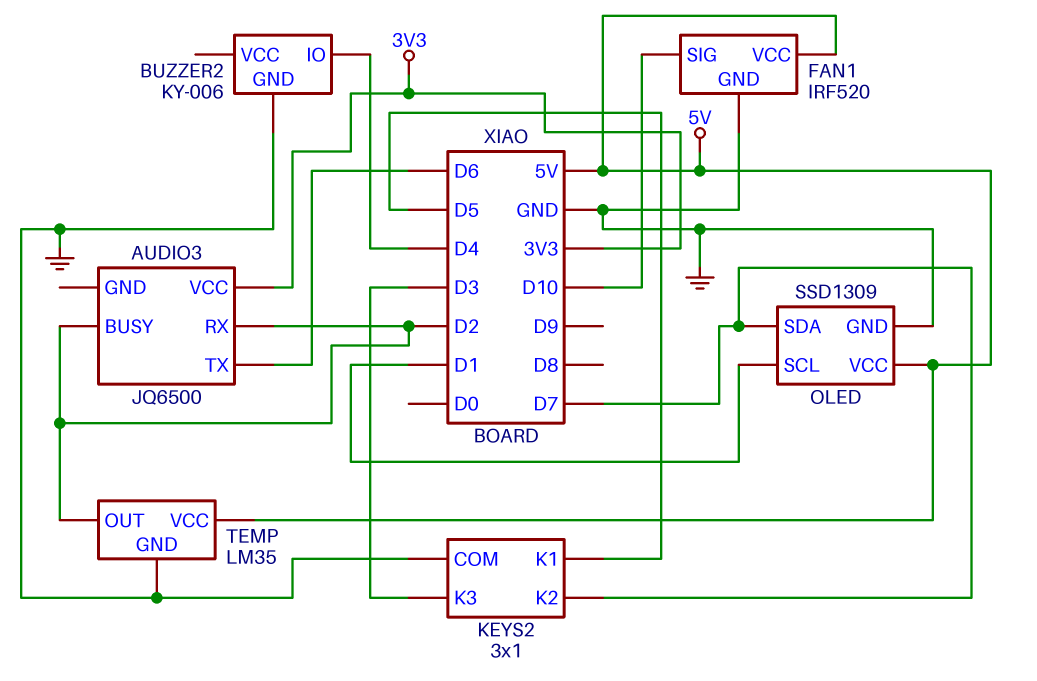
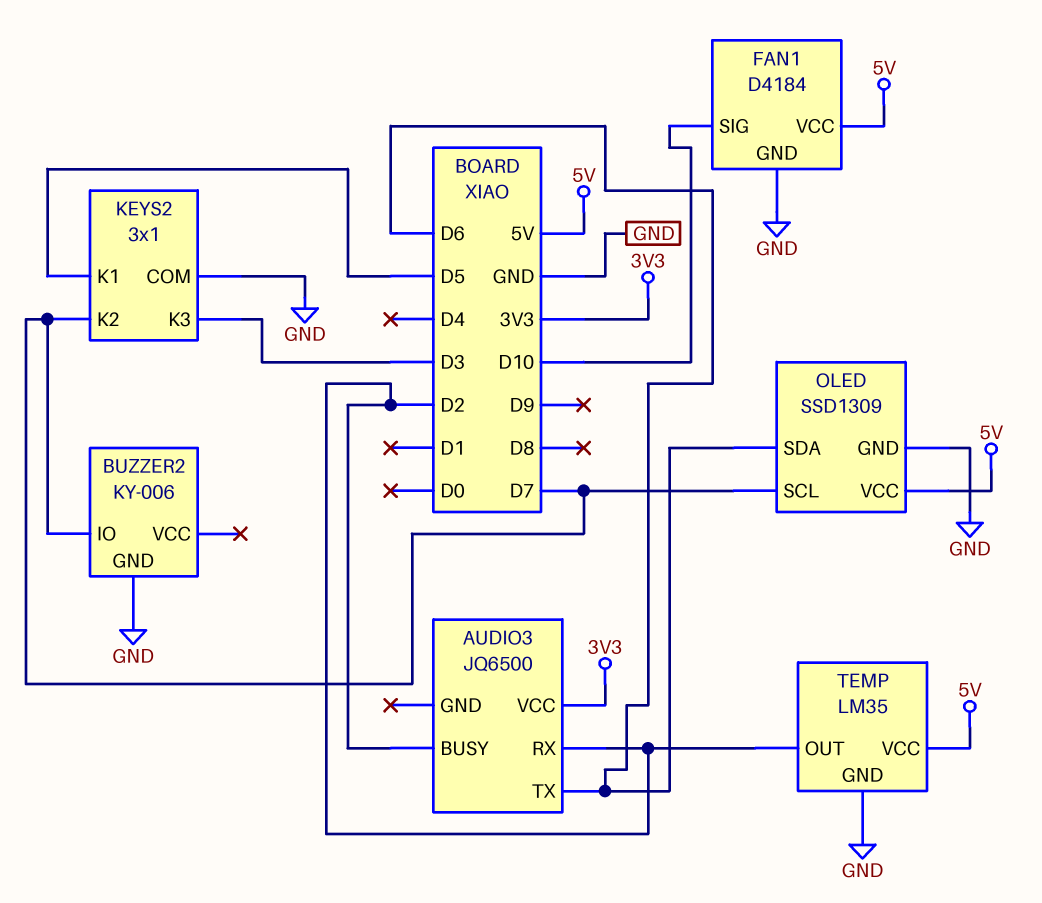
BUZZER2 pin IO: D4 -> D7
FAN1: IRF520 -> D4184
OLED pin SCL: D1 -> D7
OLED pin SDA: D7 -> D6

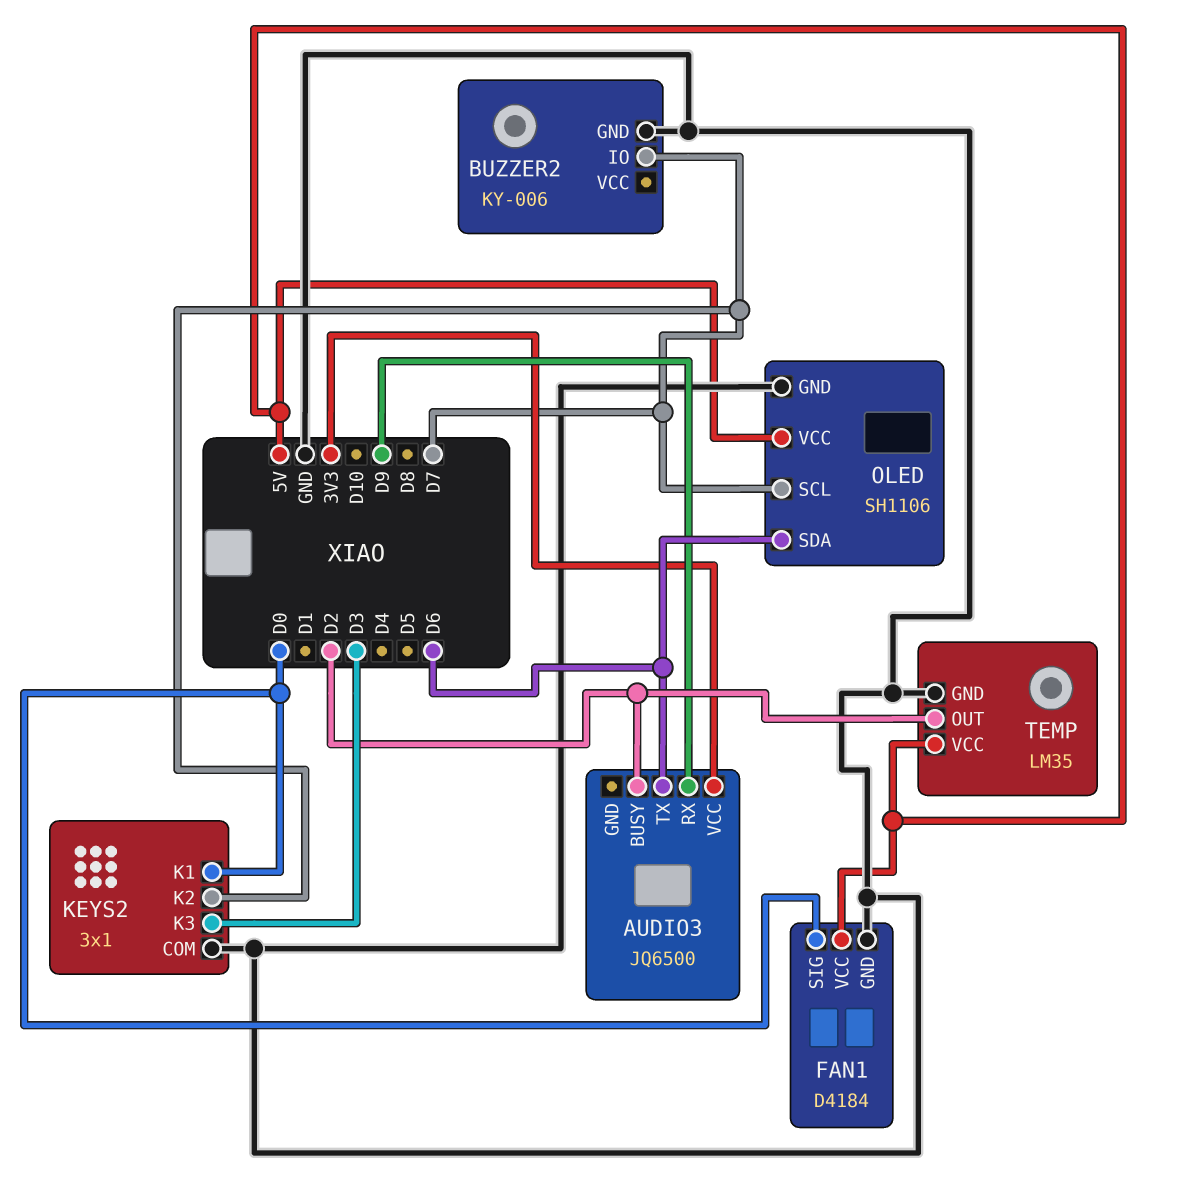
AUDIO3 pin RX: D2 -> D9
FAN1 pin SIG: D10 -> D0
KEYS2 pin K1: D5 -> D0
OLED: SSD1309 -> SH1106

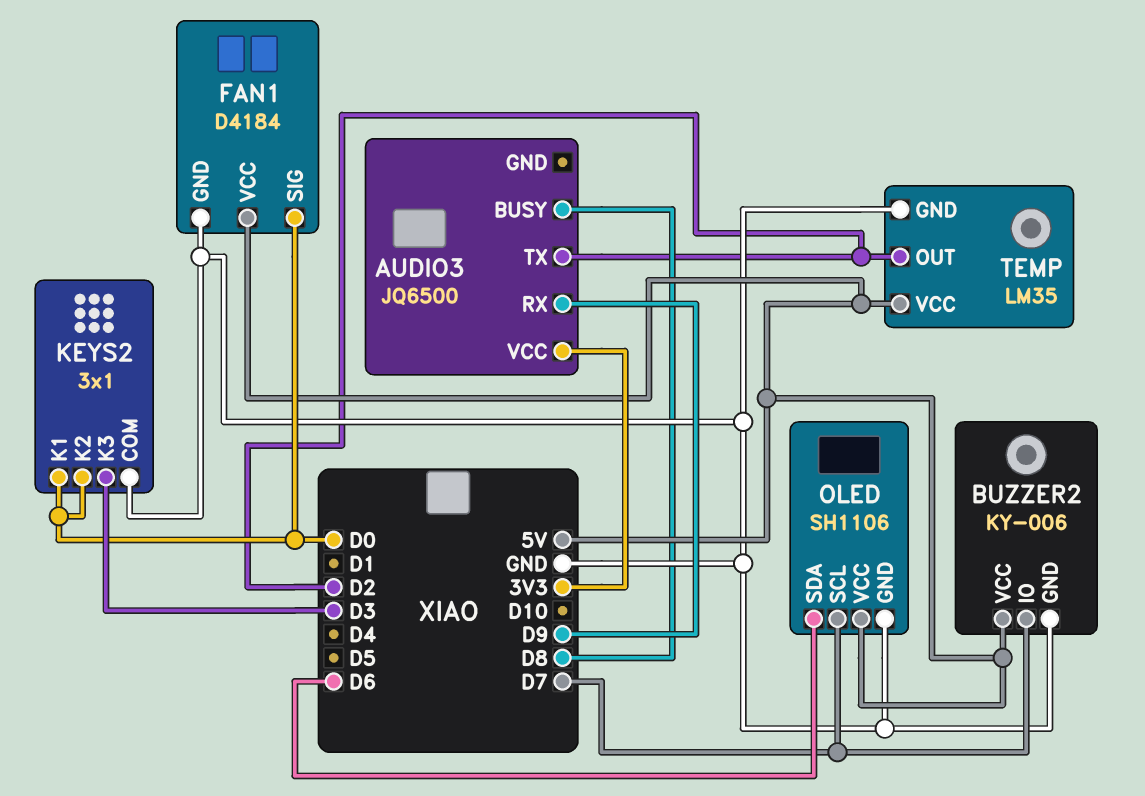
AUDIO3 pin BUSY: D2 -> D8
AUDIO3 pin TX: D6 -> D2
BUZZER2 pin VCC: none -> 5V
KEYS2 pin K2: D7 -> D0

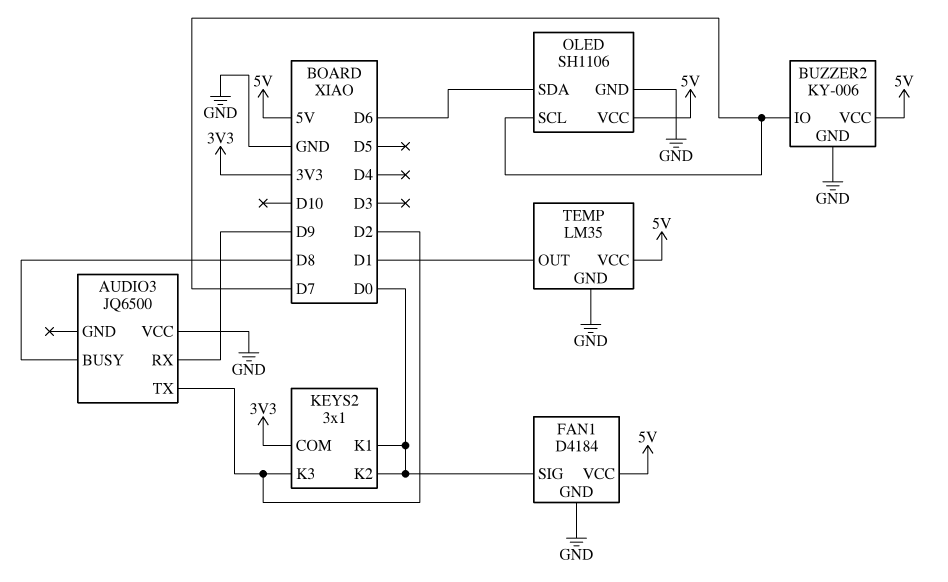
AUDIO3 pin VCC: 3V3 -> GND
KEYS2 pin COM: GND -> 3V3
KEYS2 pin K3: D3 -> D2
TEMP pin OUT: D2 -> D1

